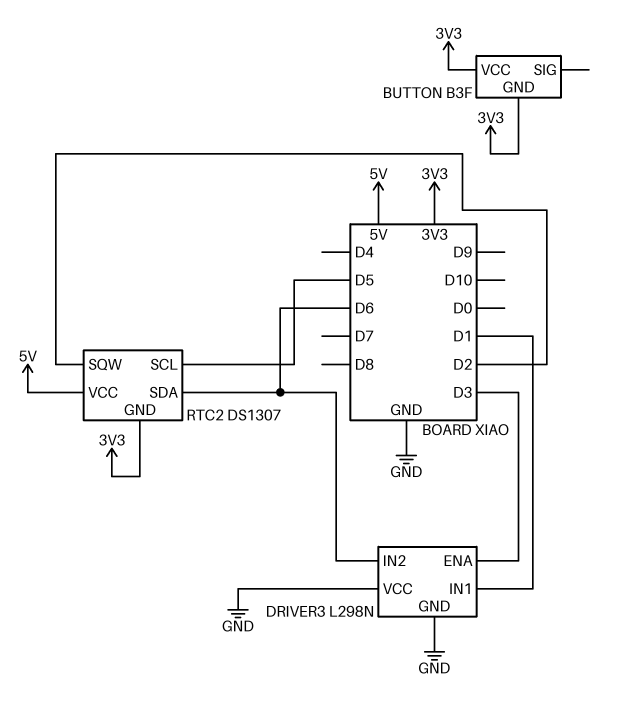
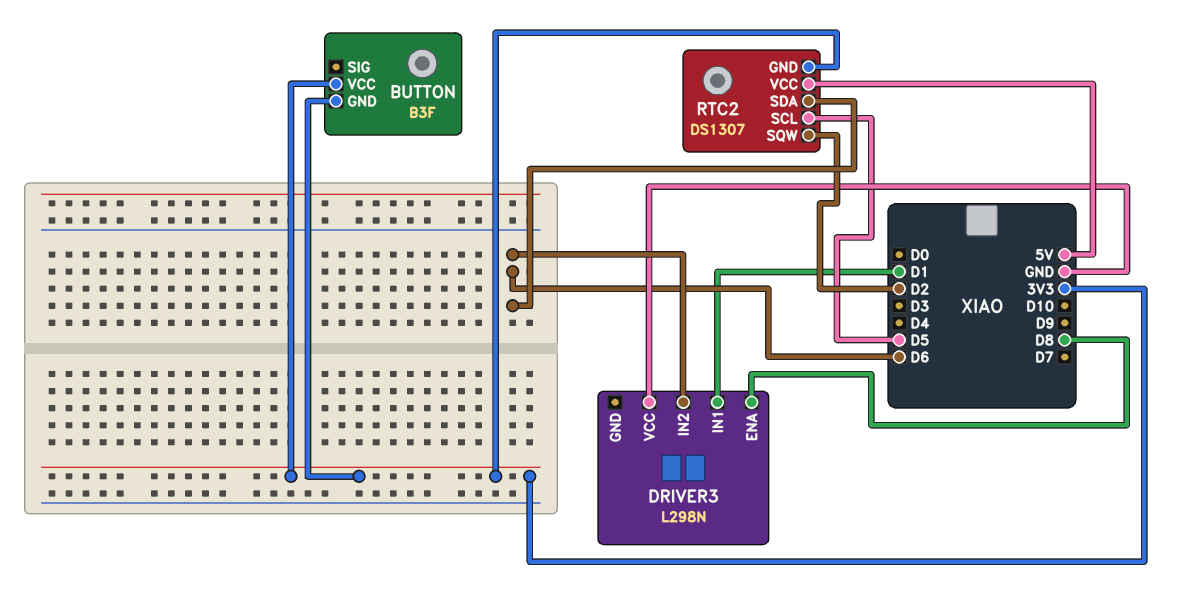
DRIVER3 pin ENA: D3 -> D8
DRIVER3 pin GND: GND -> none

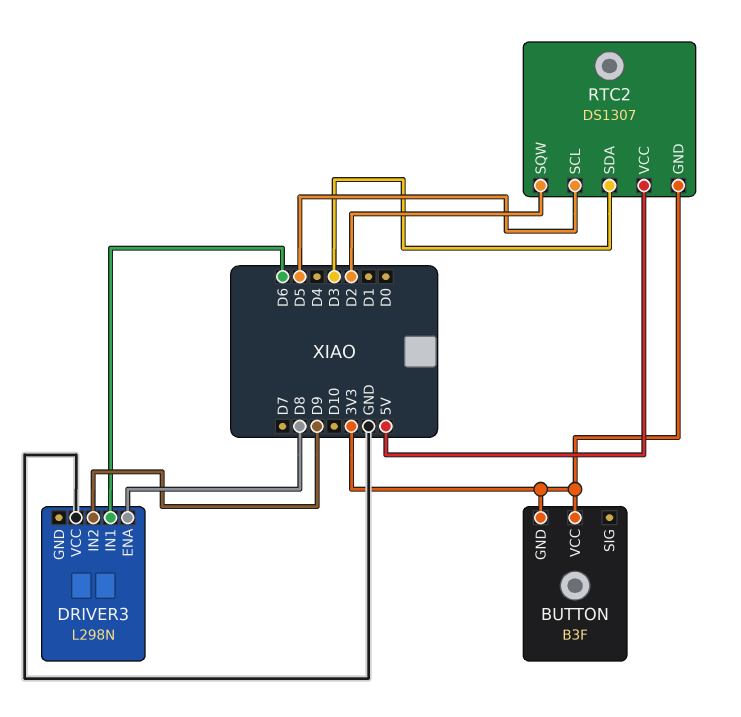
DRIVER3 pin IN1: D1 -> D6
DRIVER3 pin IN2: D6 -> D9
RTC2 pin SDA: D6 -> D3

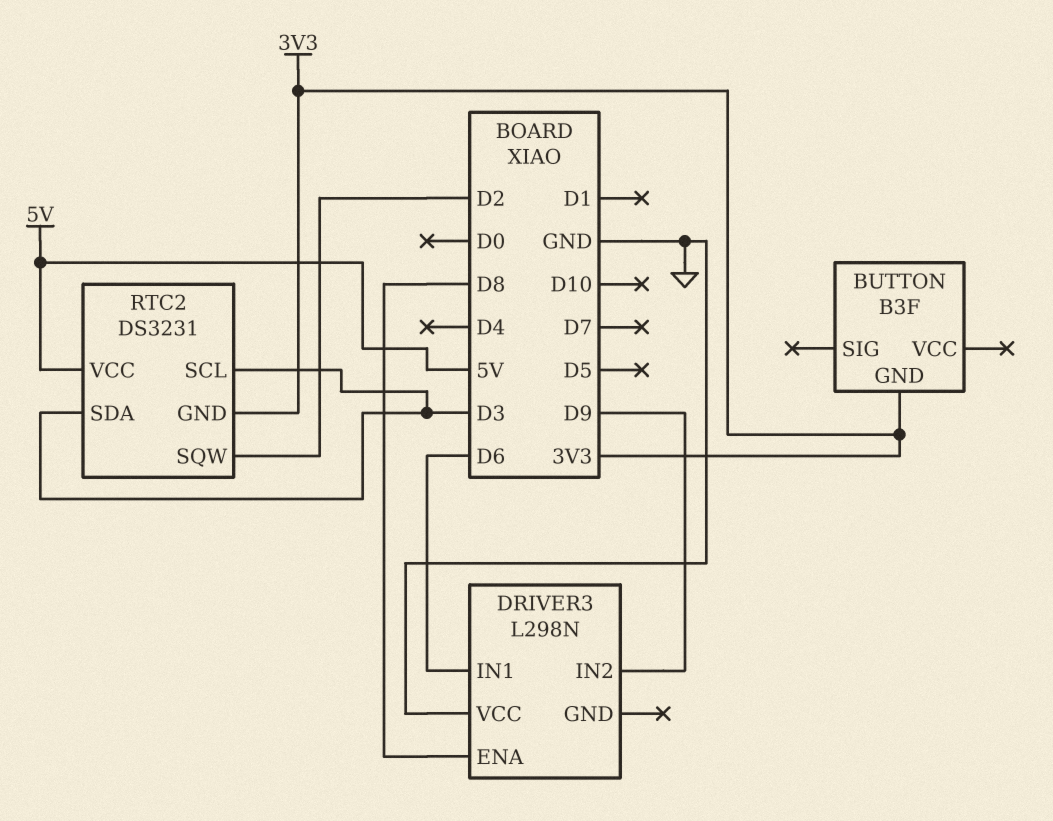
BUTTON pin VCC: 3V3 -> none
RTC2: DS1307 -> DS3231
RTC2 pin SCL: D5 -> D3

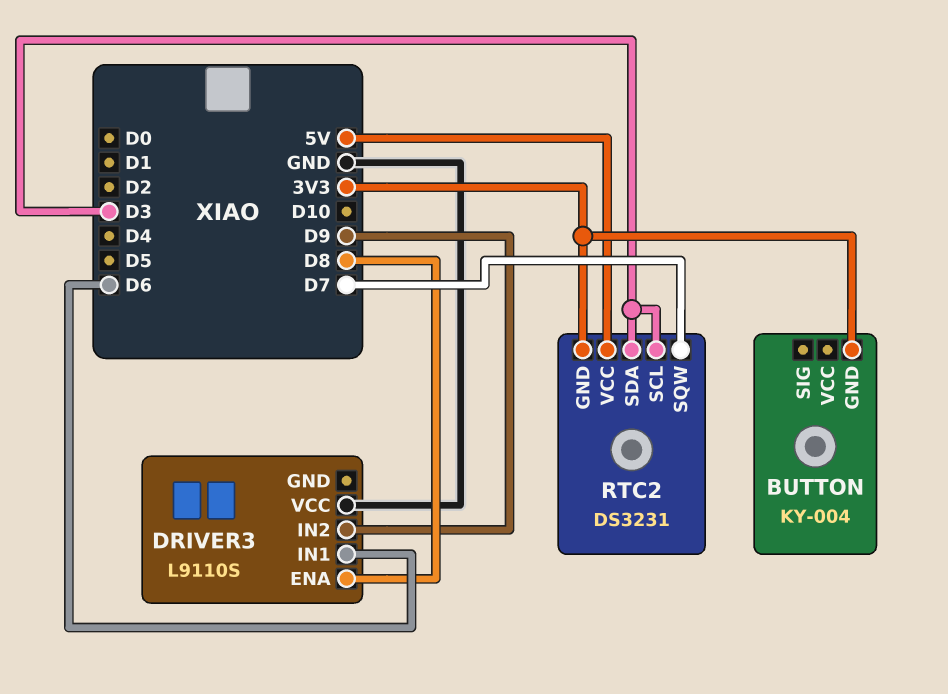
BUTTON: B3F -> KY-004
DRIVER3: L298N -> L9110S
RTC2 pin SQW: D2 -> D7

